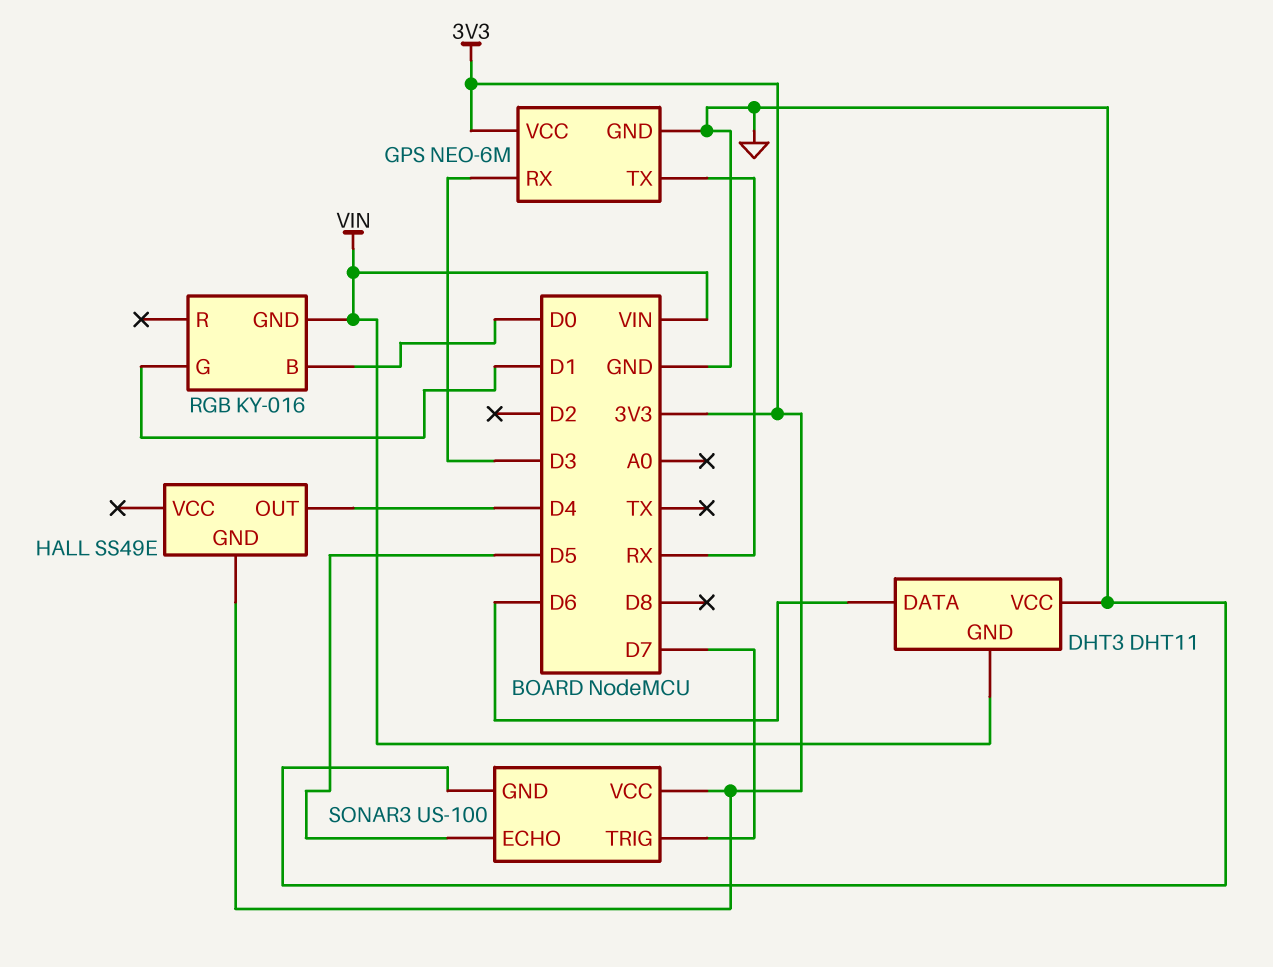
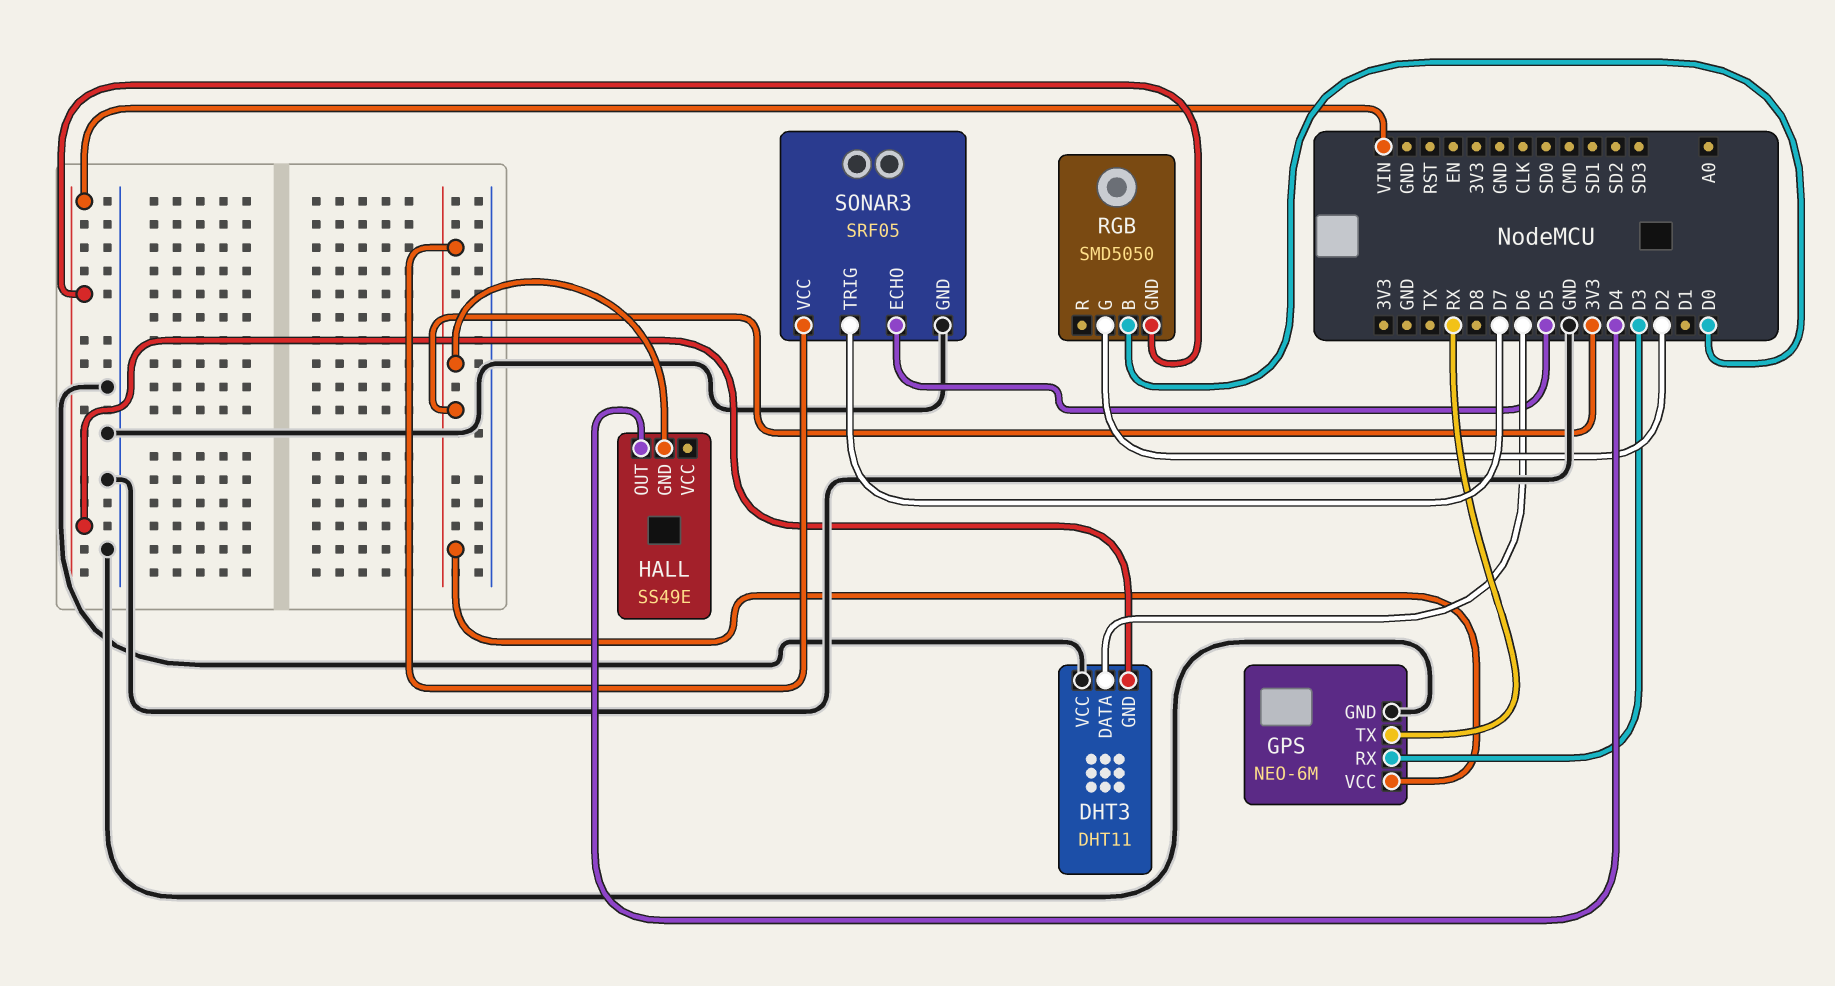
RGB: KY-016 -> SMD5050
RGB pin G: D1 -> D2
SONAR3: US-100 -> SRF05

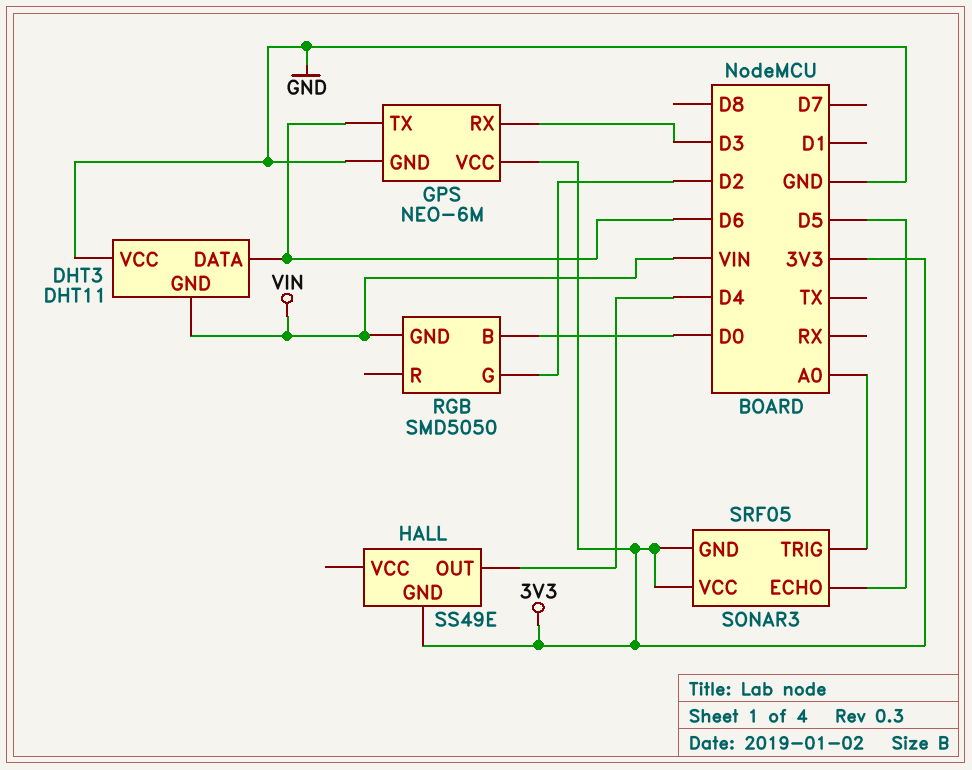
GPS pin TX: RX -> D6
SONAR3 pin GND: GND -> 3V3
SONAR3 pin TRIG: D7 -> A0

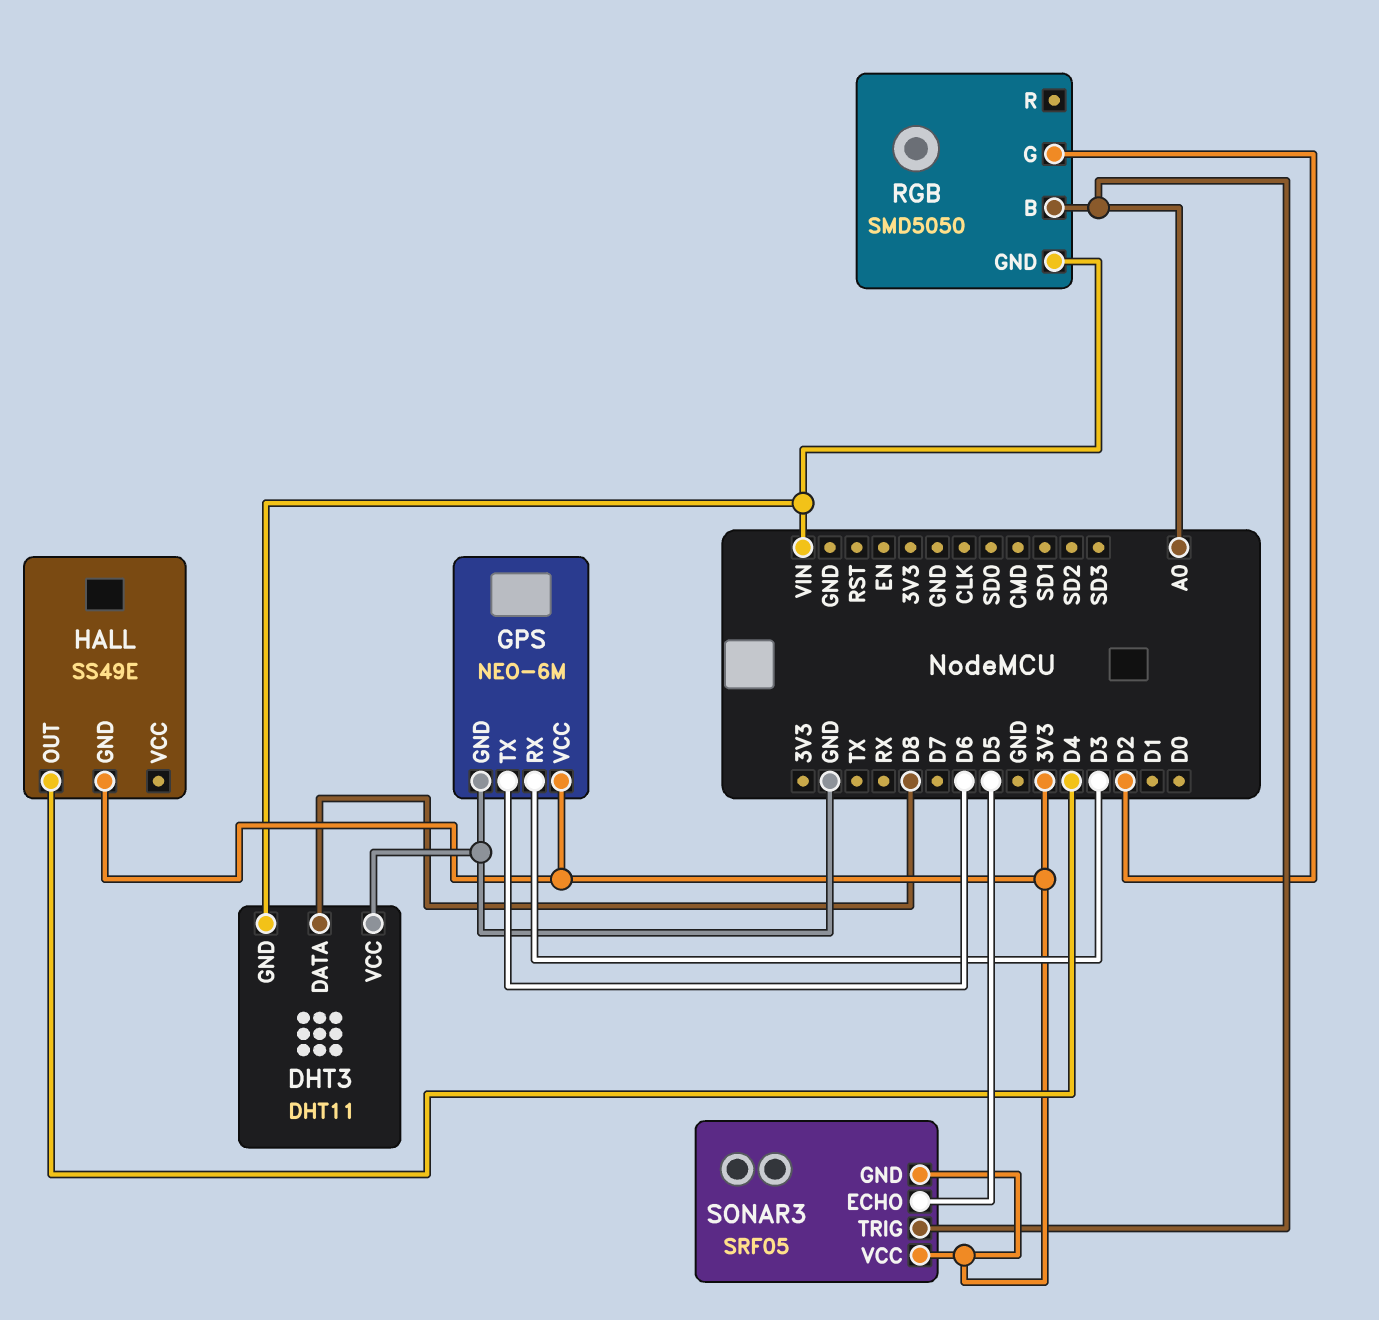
DHT3 pin DATA: D6 -> D8
RGB pin B: D0 -> A0

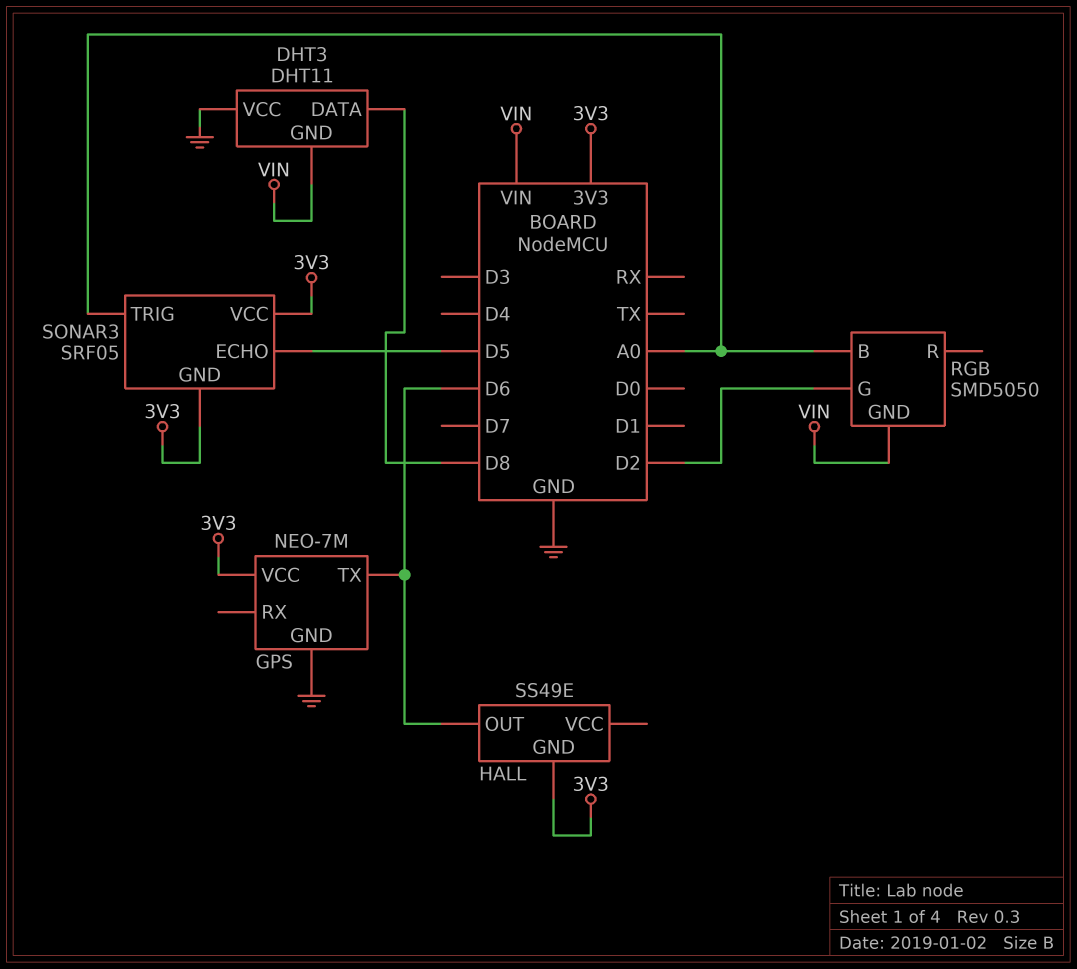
GPS: NEO-6M -> NEO-7M
GPS pin RX: D3 -> none
HALL pin OUT: D4 -> D6

